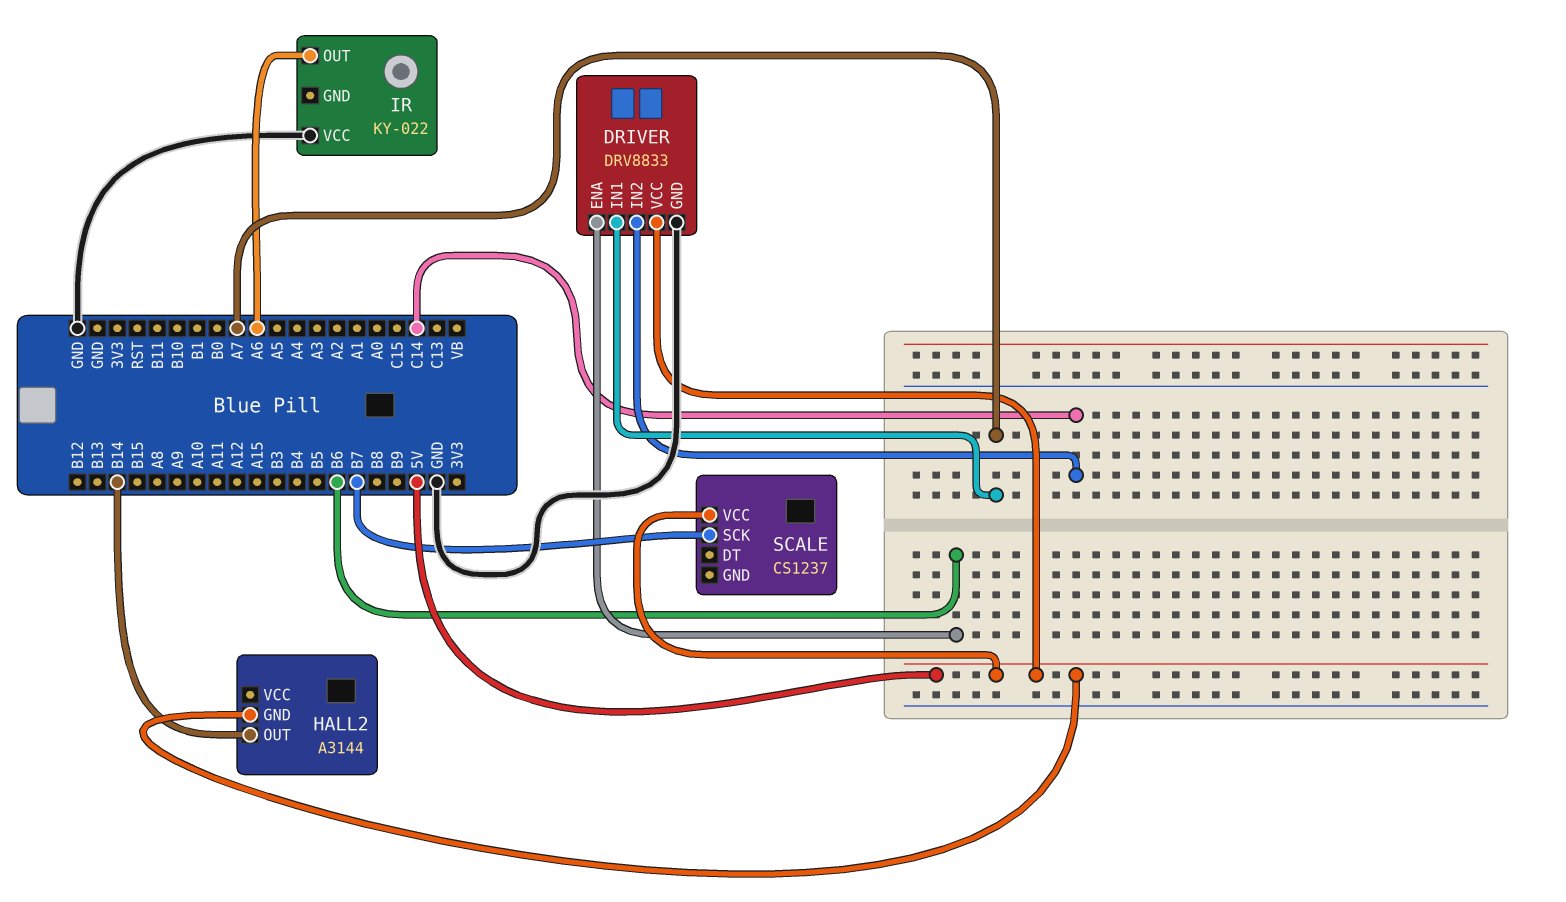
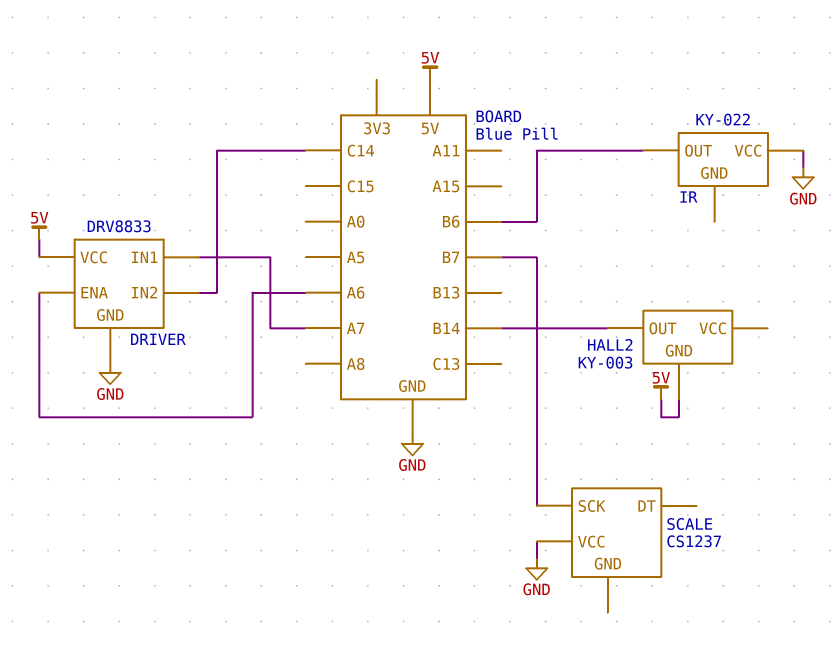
DRIVER pin ENA: B6 -> A6
HALL2: A3144 -> KY-003
IR pin OUT: A6 -> B6
SCALE pin VCC: 5V -> GND

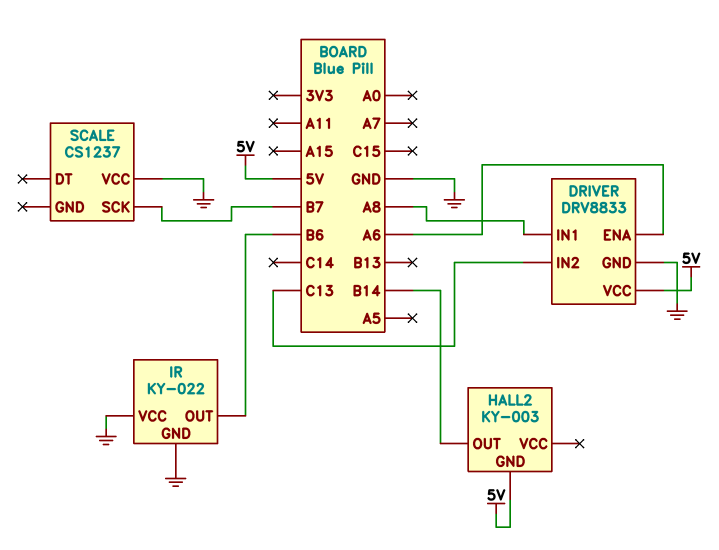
DRIVER pin IN1: A7 -> A8
DRIVER pin IN2: C14 -> C13
IR pin GND: none -> GND

